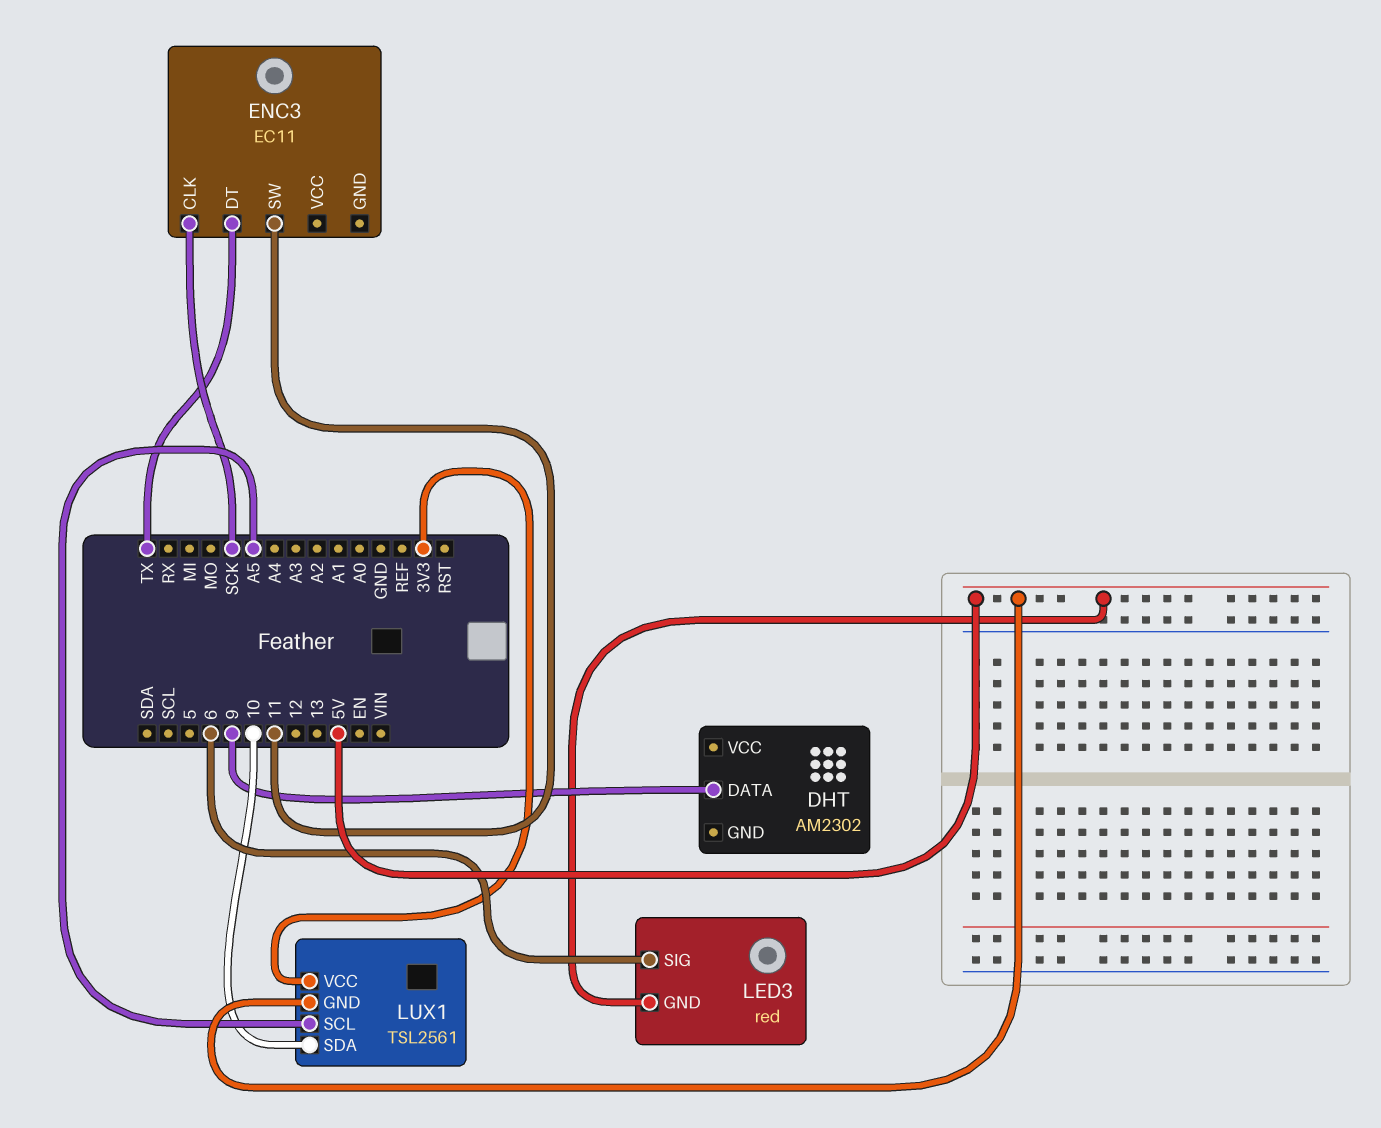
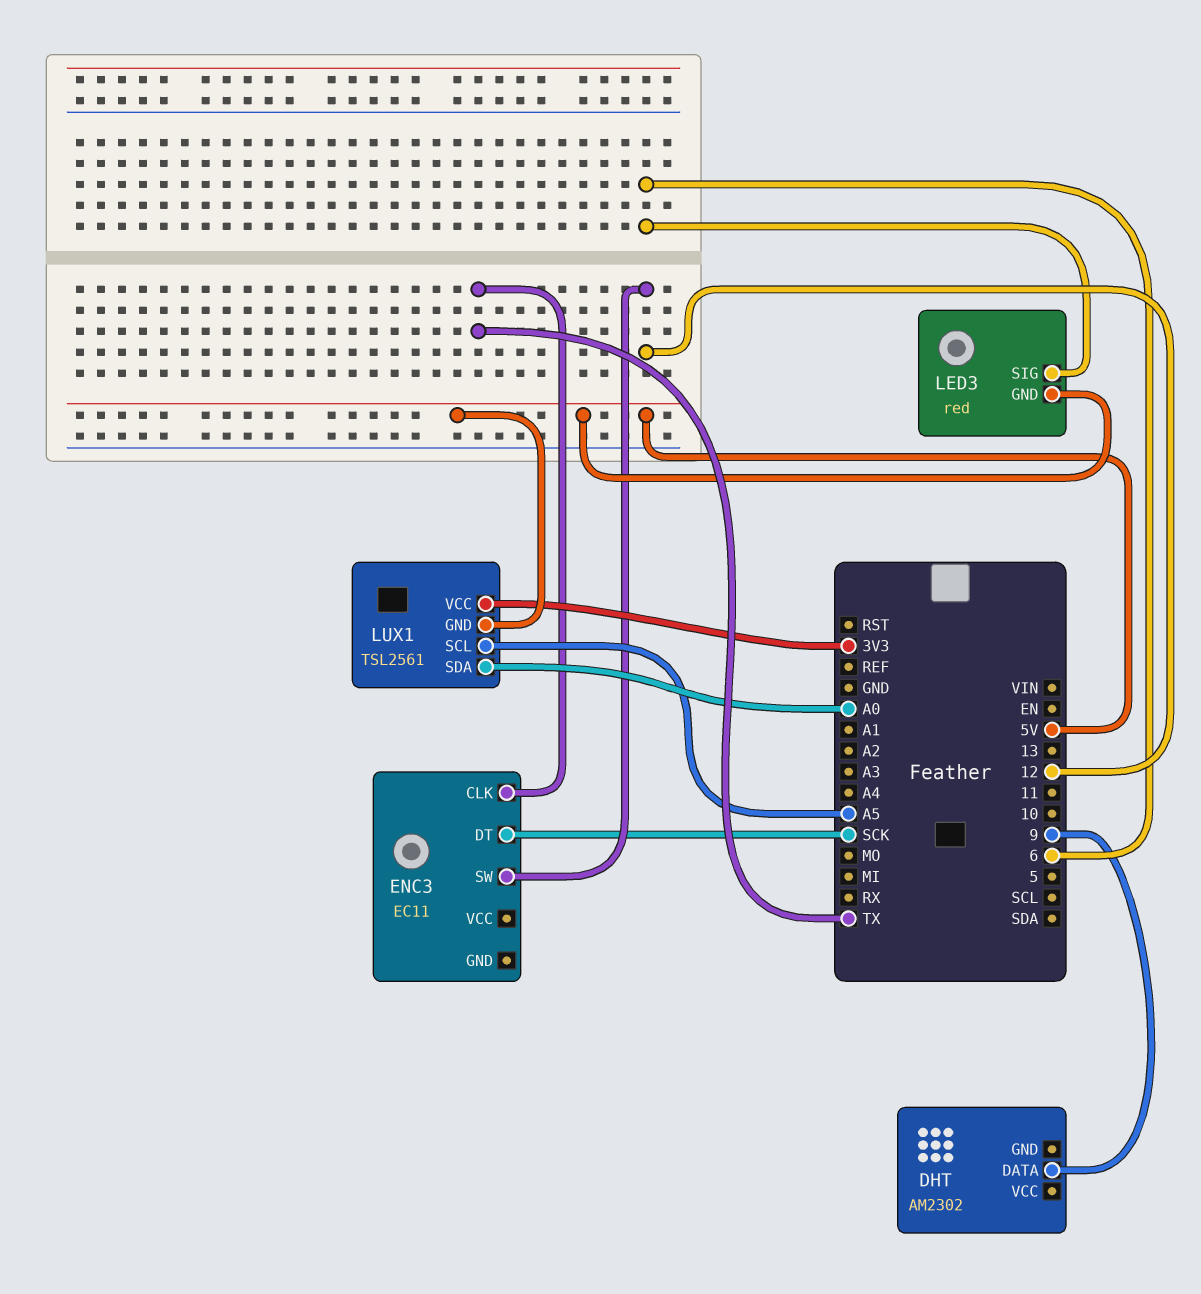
ENC3 pin CLK: SCK -> TX
ENC3 pin DT: TX -> SCK
ENC3 pin SW: 11 -> 12
LUX1 pin SDA: 10 -> A0

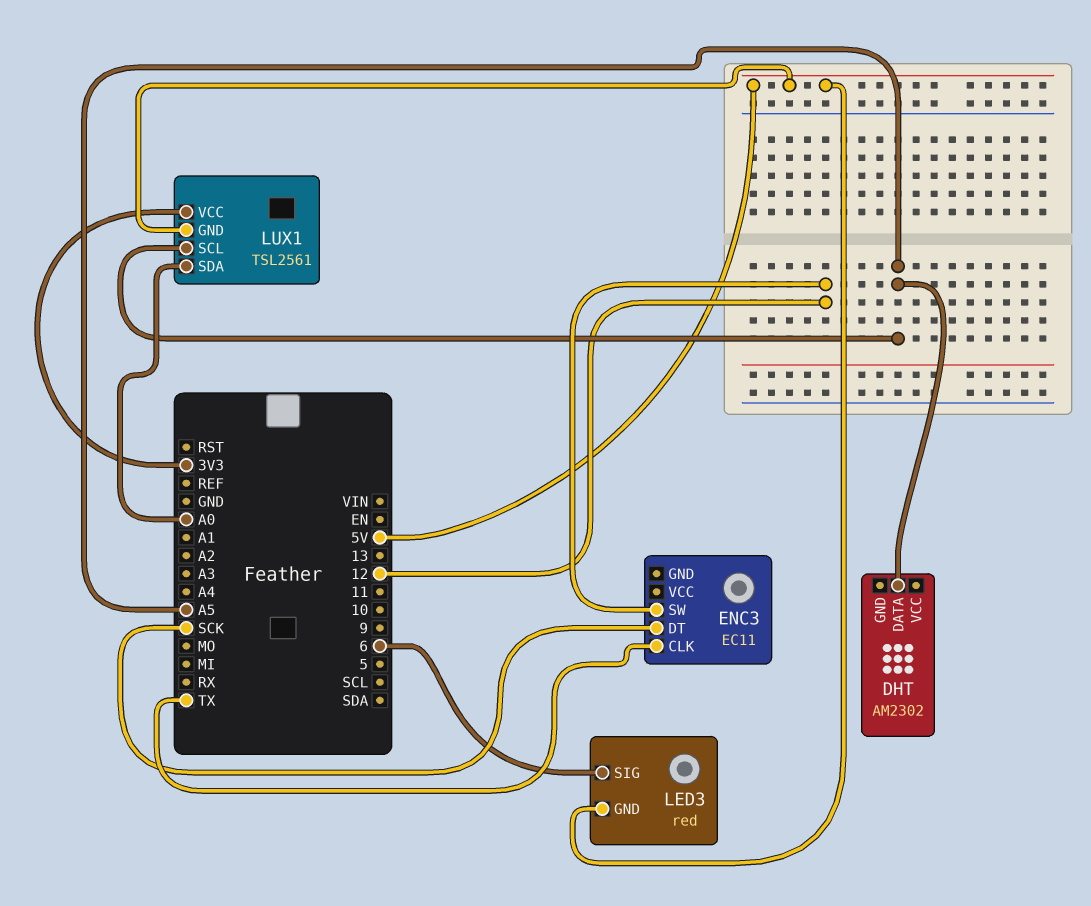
DHT pin DATA: 9 -> A5

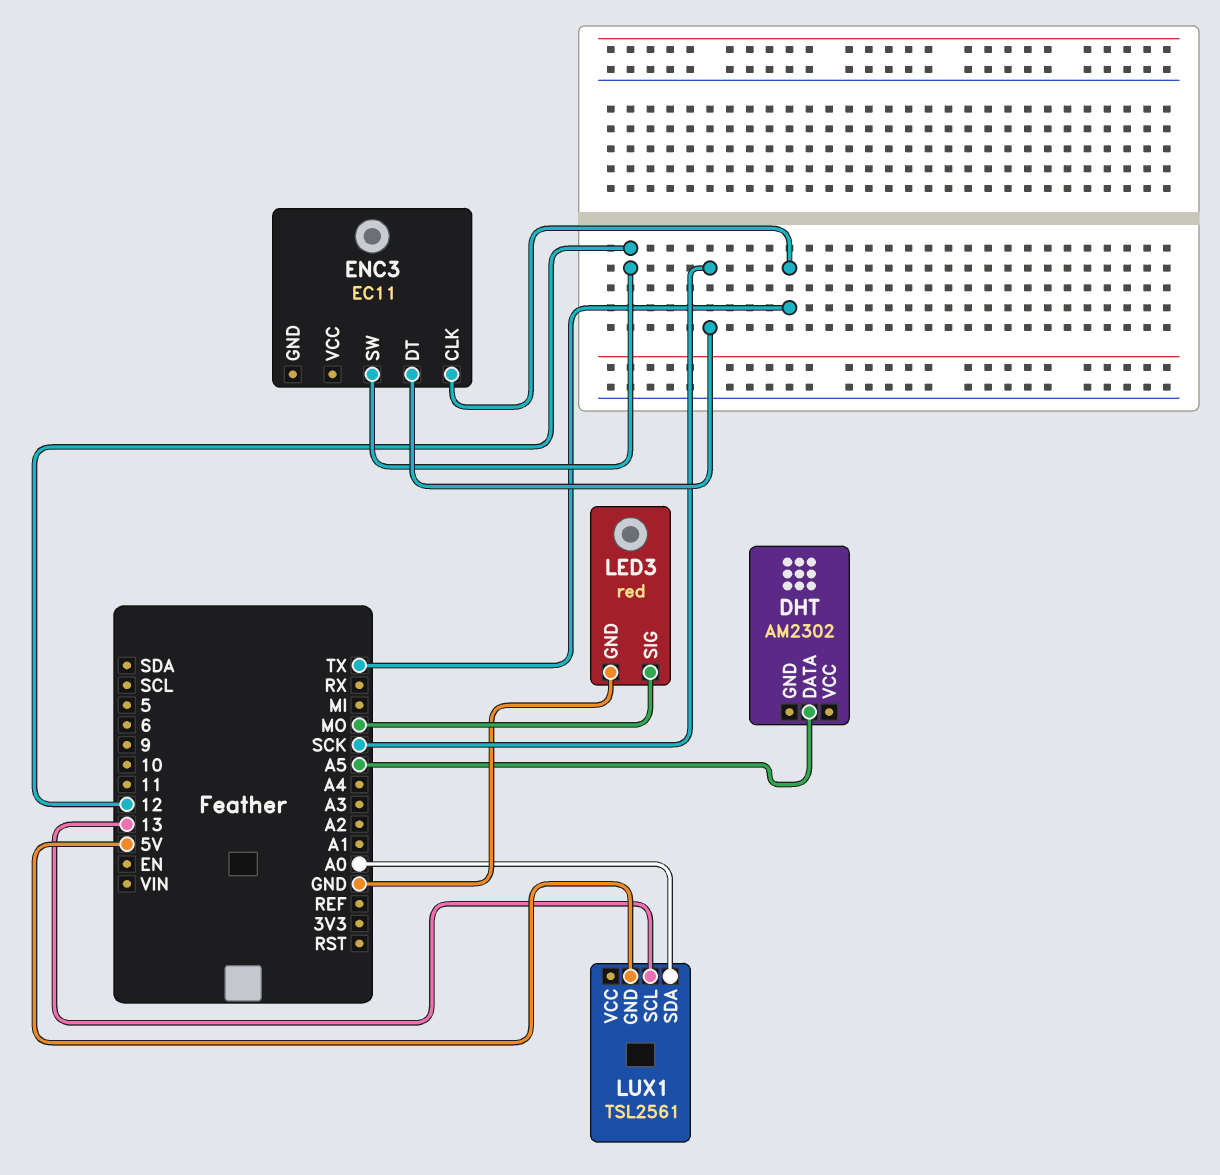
LED3 pin GND: 5V -> GND
LED3 pin SIG: 6 -> MO
LUX1 pin SCL: A5 -> 13
LUX1 pin VCC: 3V3 -> none

